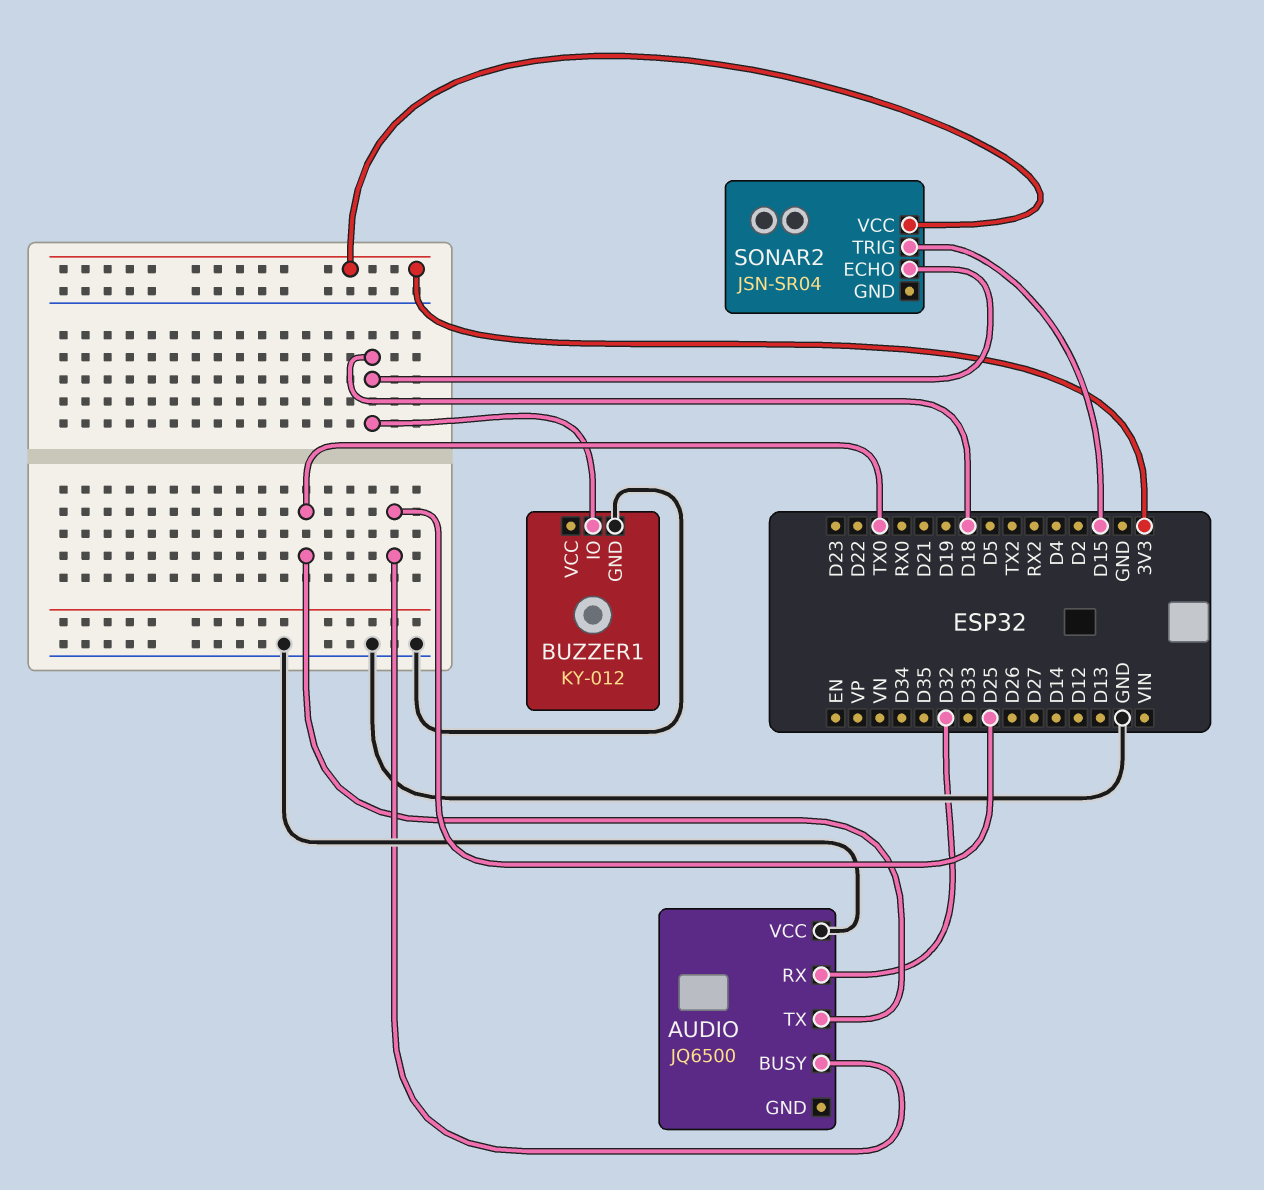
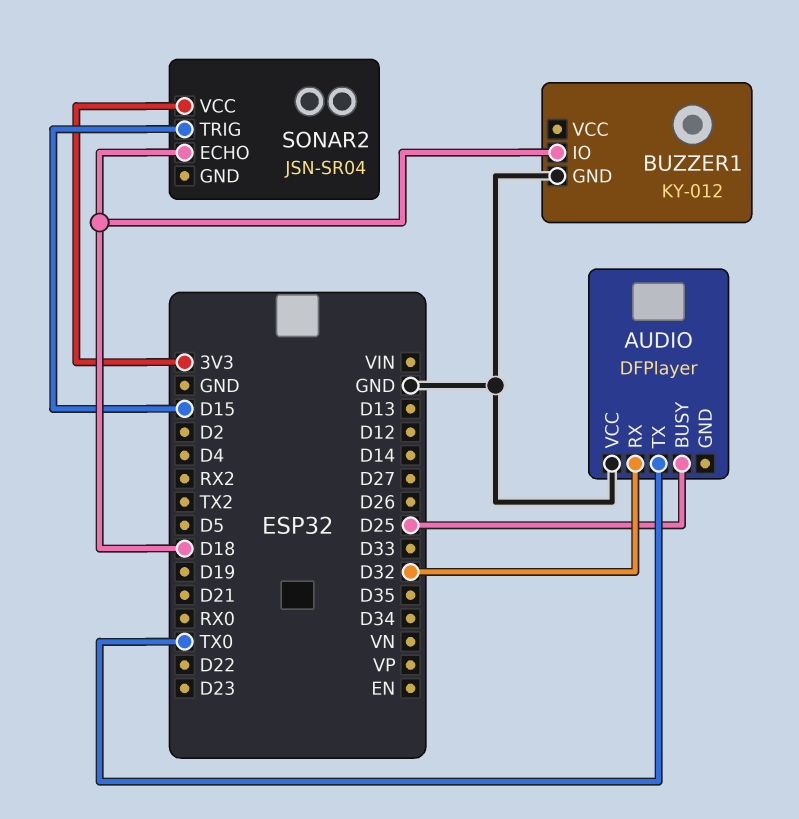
AUDIO: JQ6500 -> DFPlayer

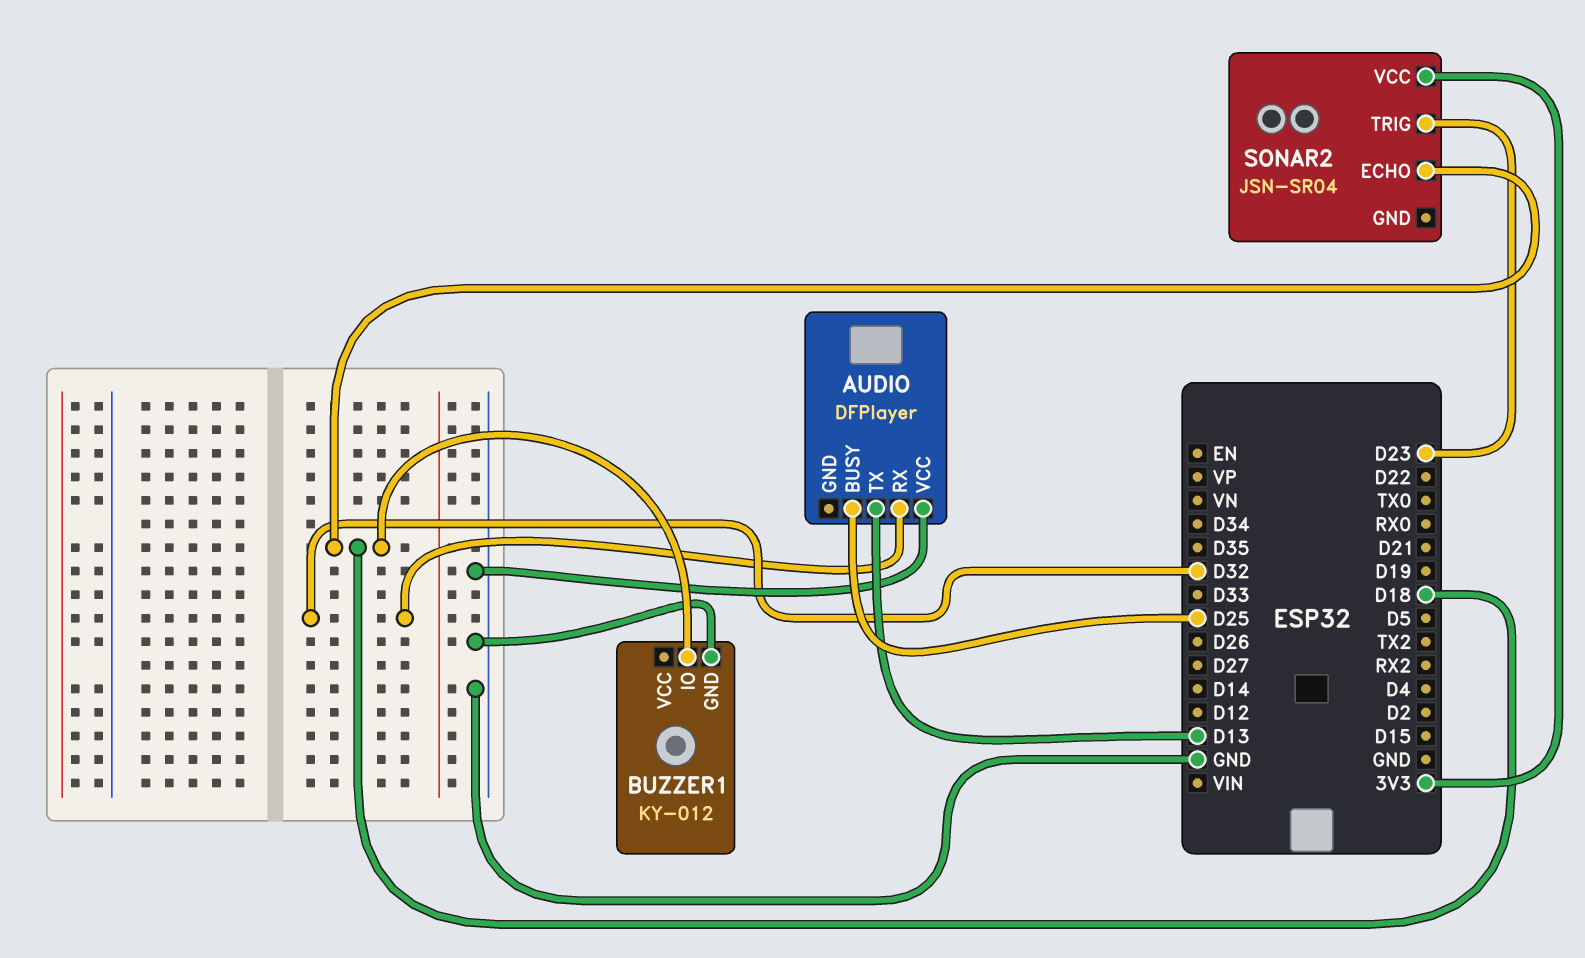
AUDIO pin TX: TX0 -> D13
SONAR2 pin TRIG: D15 -> D23

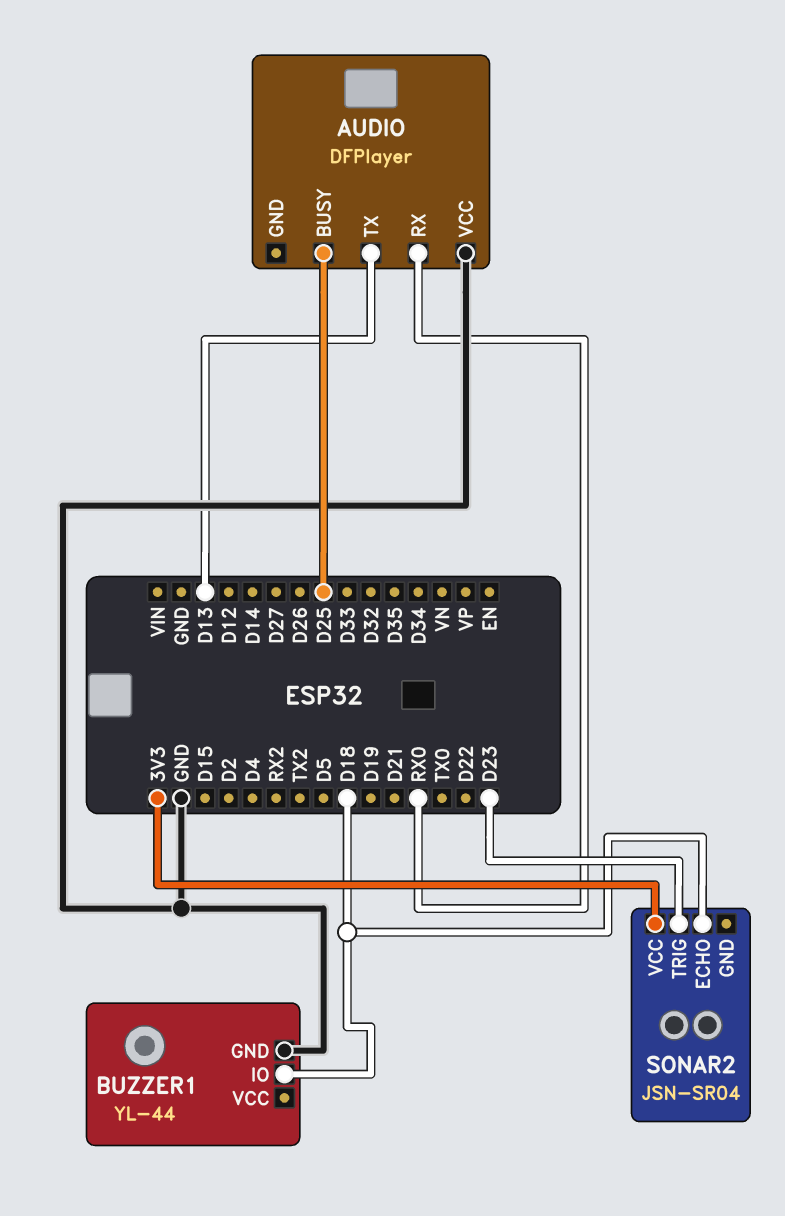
AUDIO pin RX: D32 -> RX0
BUZZER1: KY-012 -> YL-44

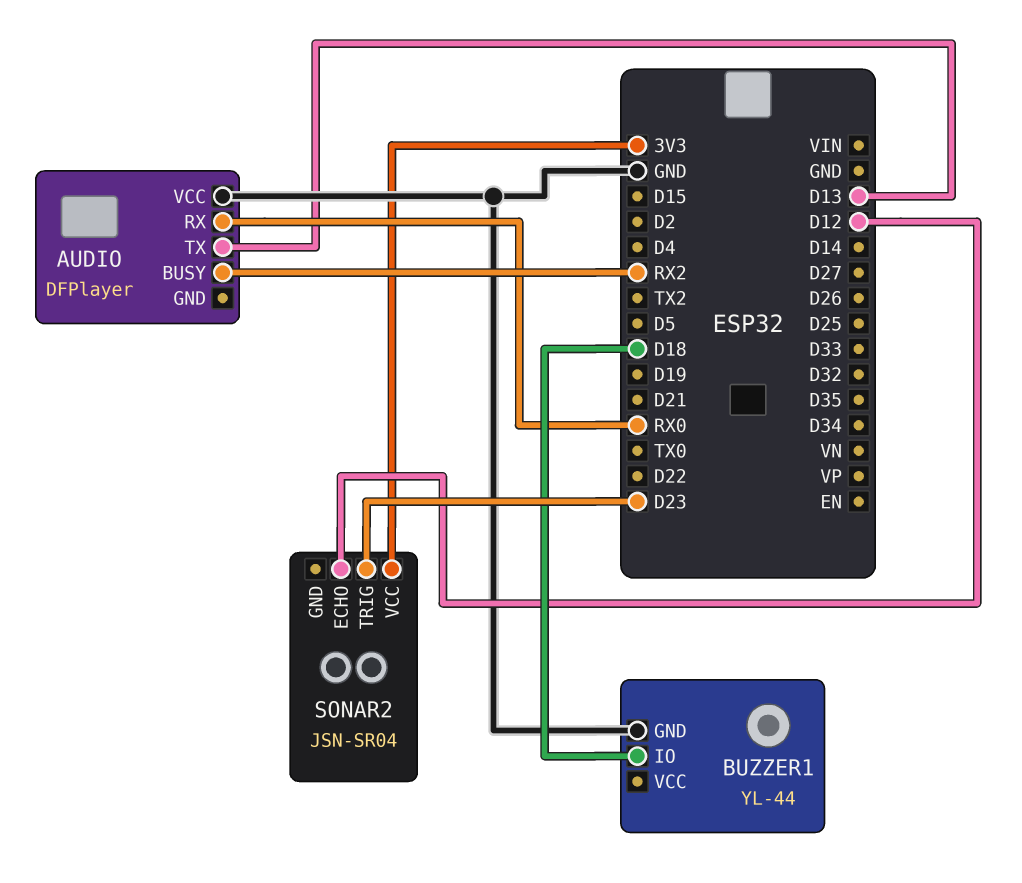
AUDIO pin BUSY: D25 -> RX2
SONAR2 pin ECHO: D18 -> D12

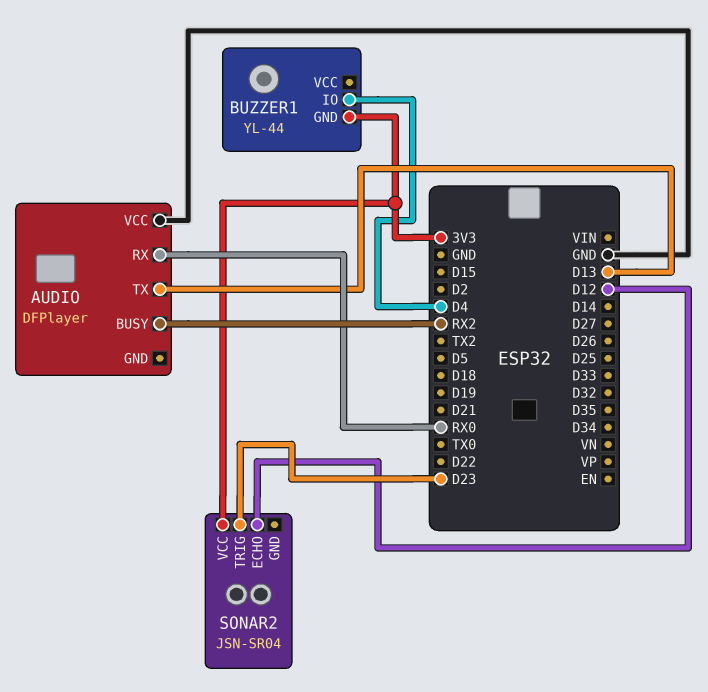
BUZZER1 pin GND: GND -> 3V3
BUZZER1 pin IO: D18 -> D4

